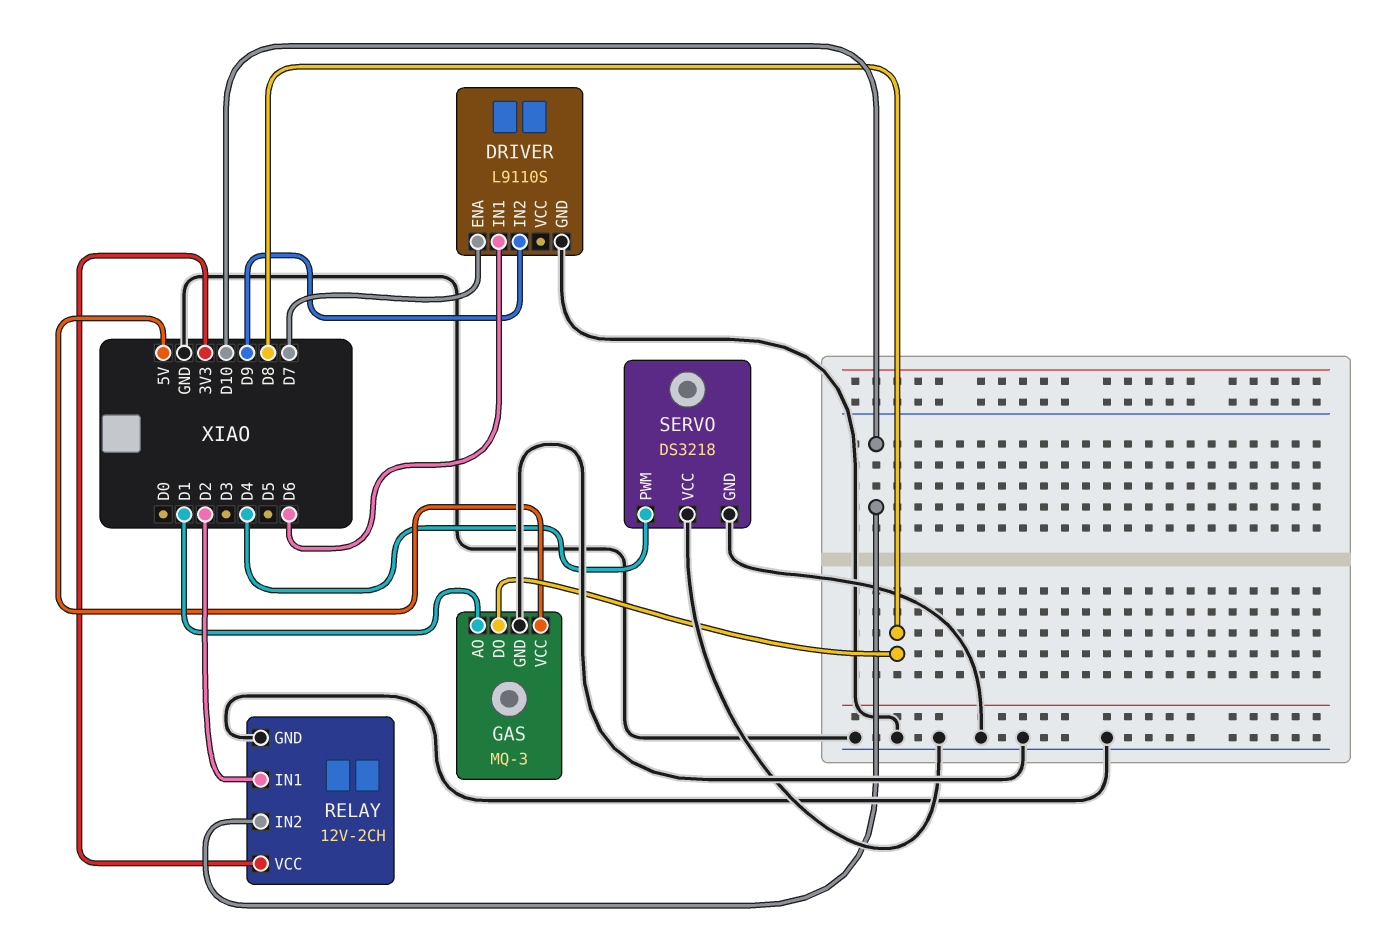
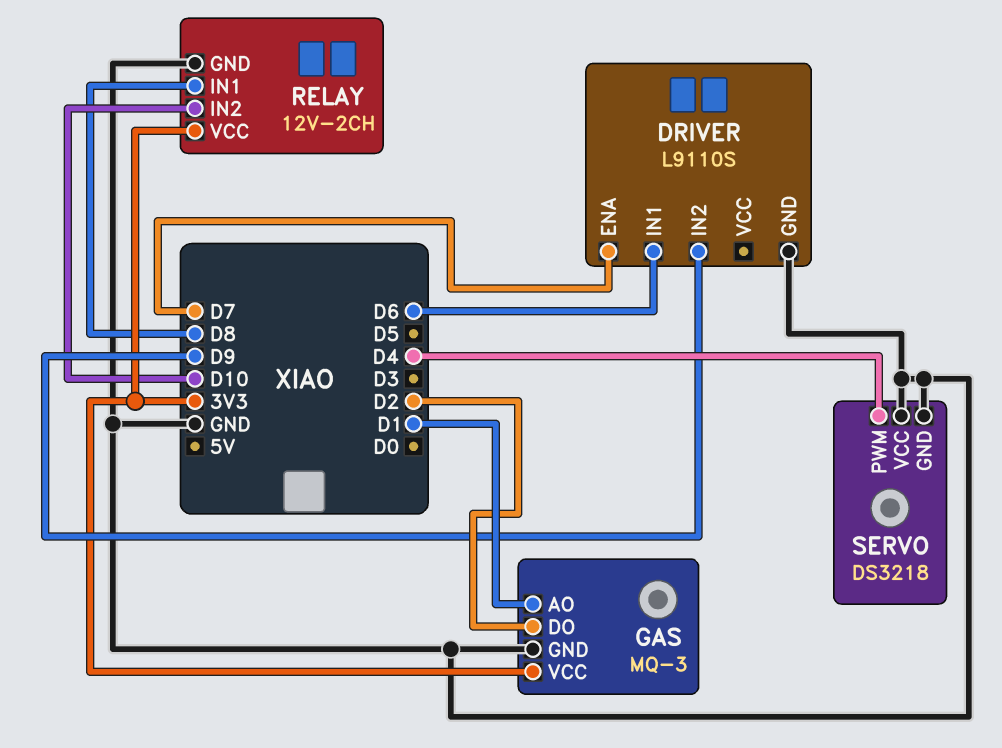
GAS pin DO: D8 -> D2
GAS pin VCC: 5V -> 3V3
RELAY pin IN1: D2 -> D8

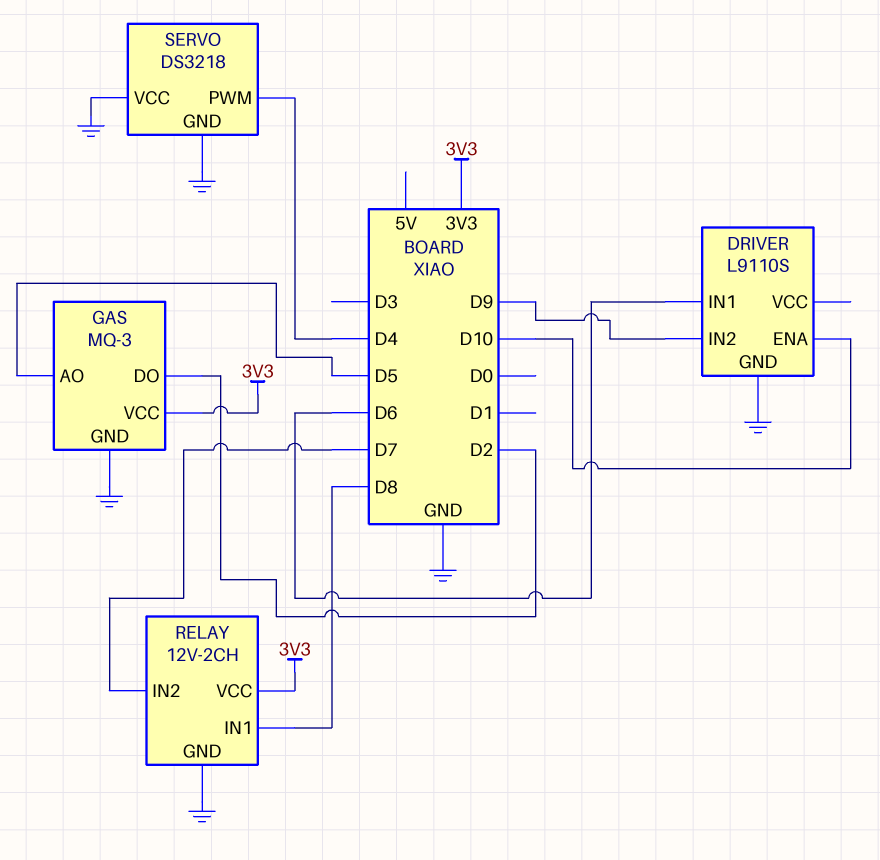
DRIVER pin ENA: D7 -> D10
GAS pin AO: D1 -> D5
RELAY pin IN2: D10 -> D7

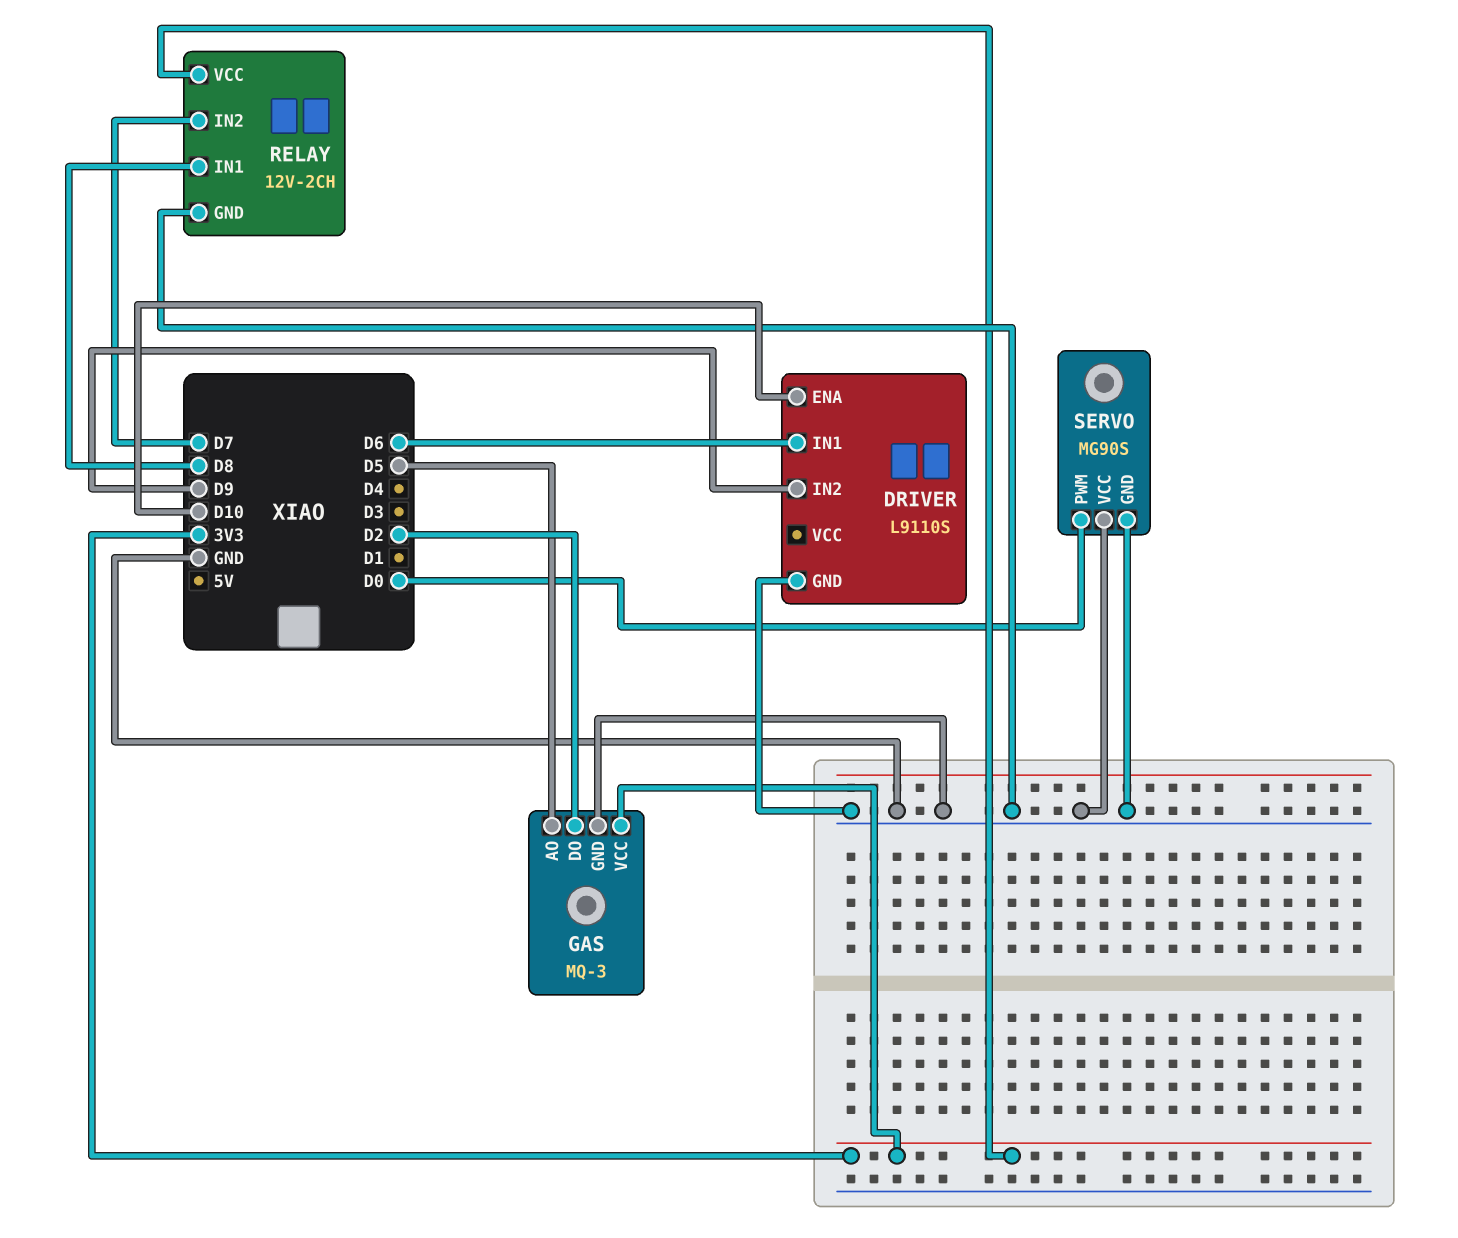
SERVO: DS3218 -> MG90S
SERVO pin PWM: D4 -> D0

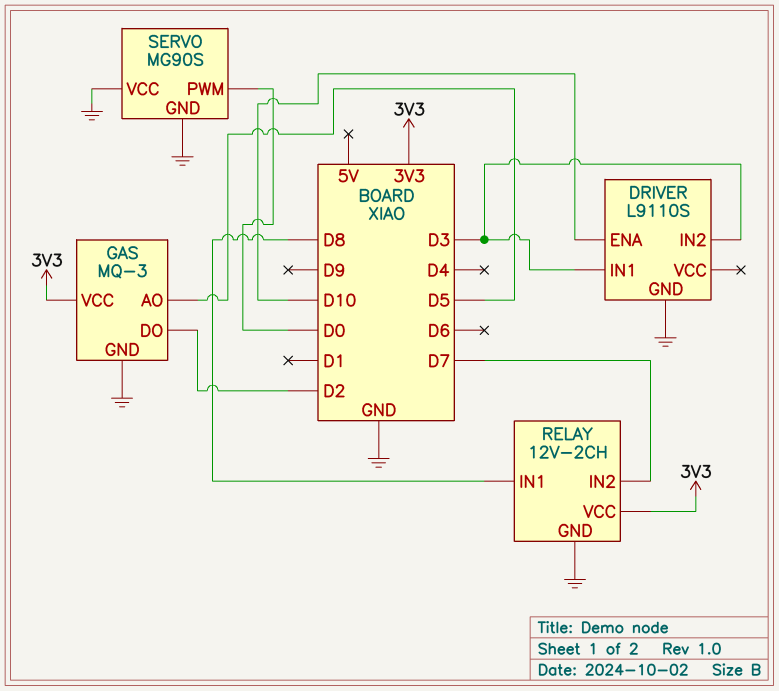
DRIVER pin IN1: D6 -> D3
DRIVER pin IN2: D9 -> D3

